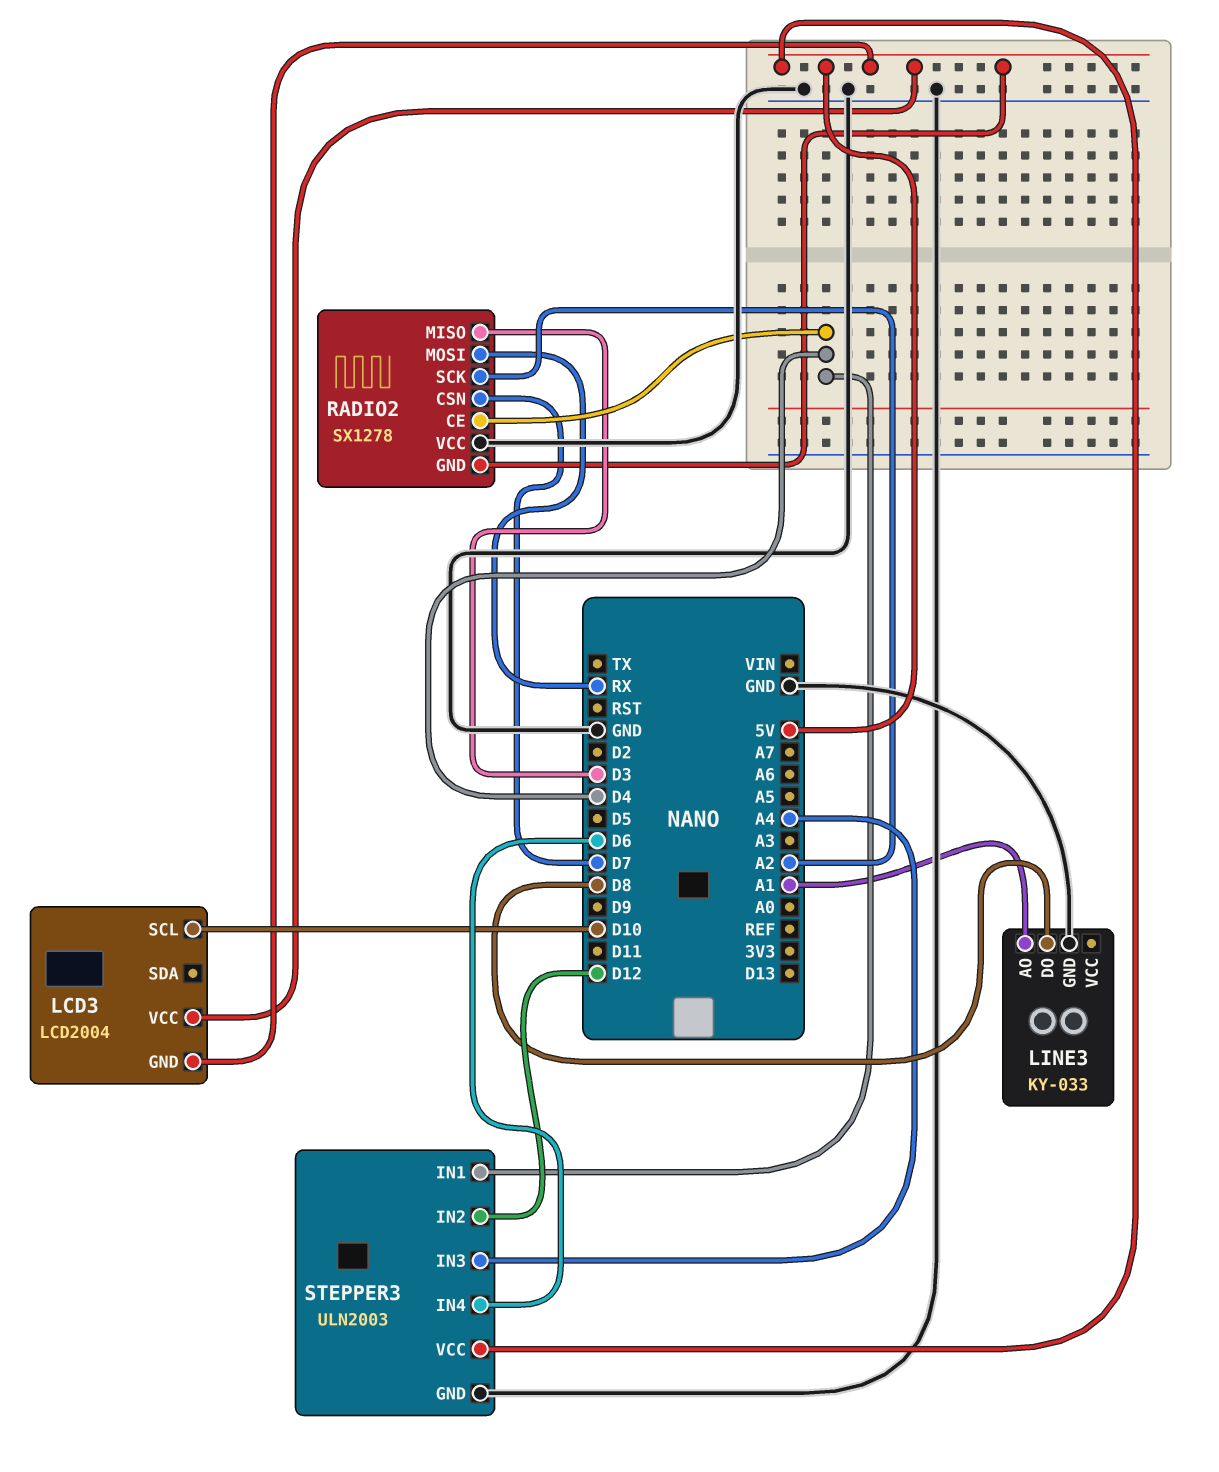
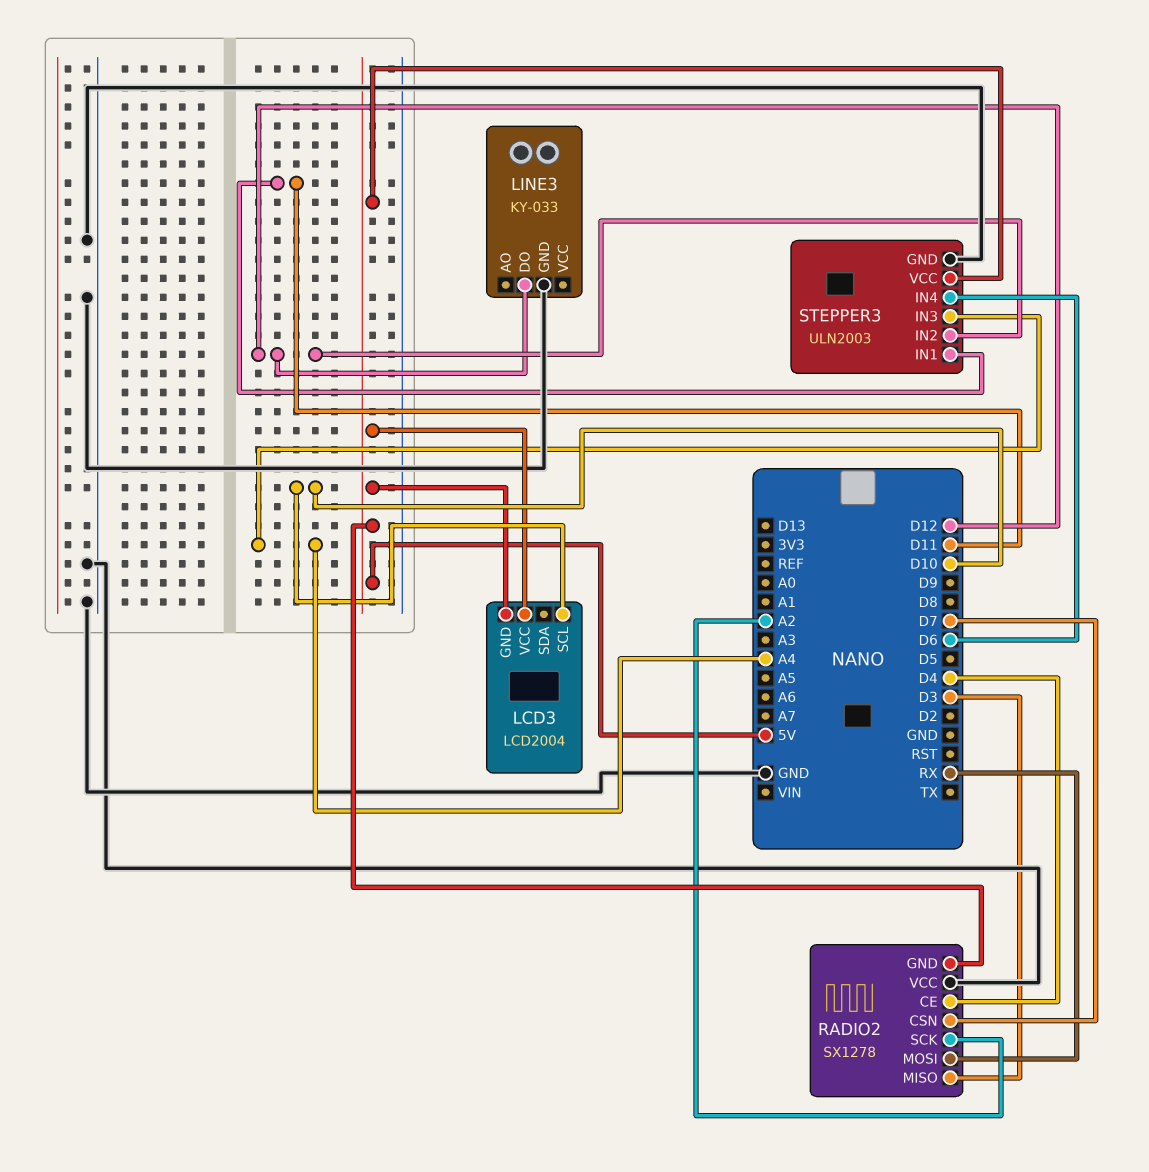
LINE3 pin AO: A1 -> none
LINE3 pin DO: D8 -> D12
STEPPER3 pin IN1: D4 -> D11

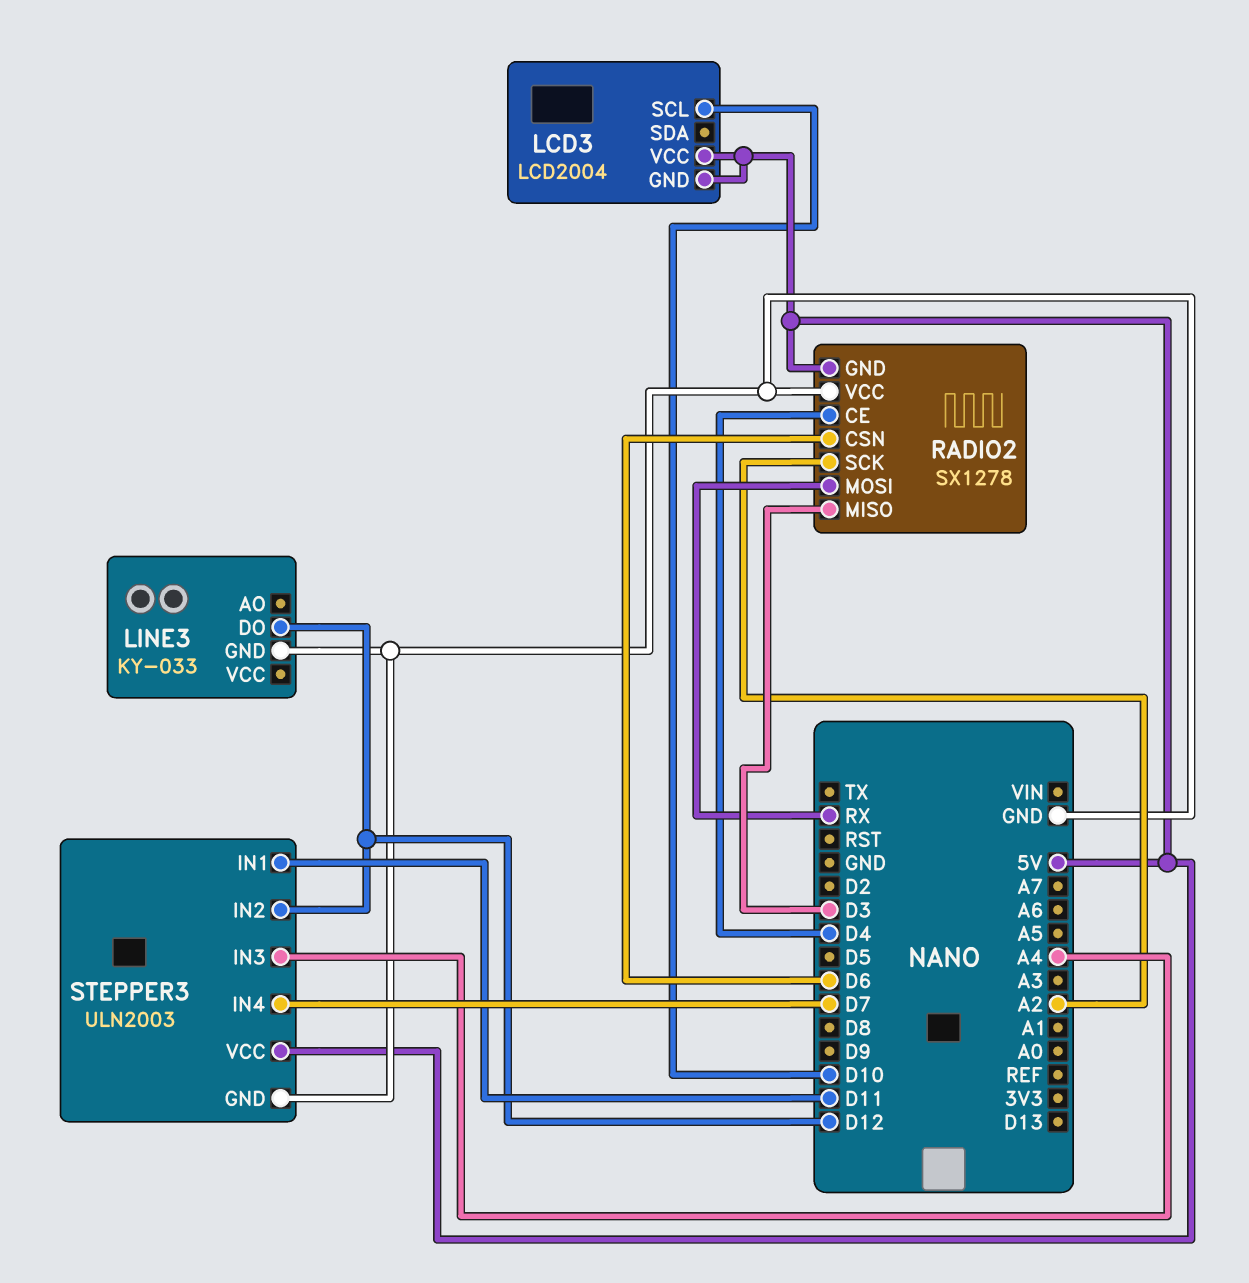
RADIO2 pin CSN: D7 -> D6
STEPPER3 pin IN4: D6 -> D7

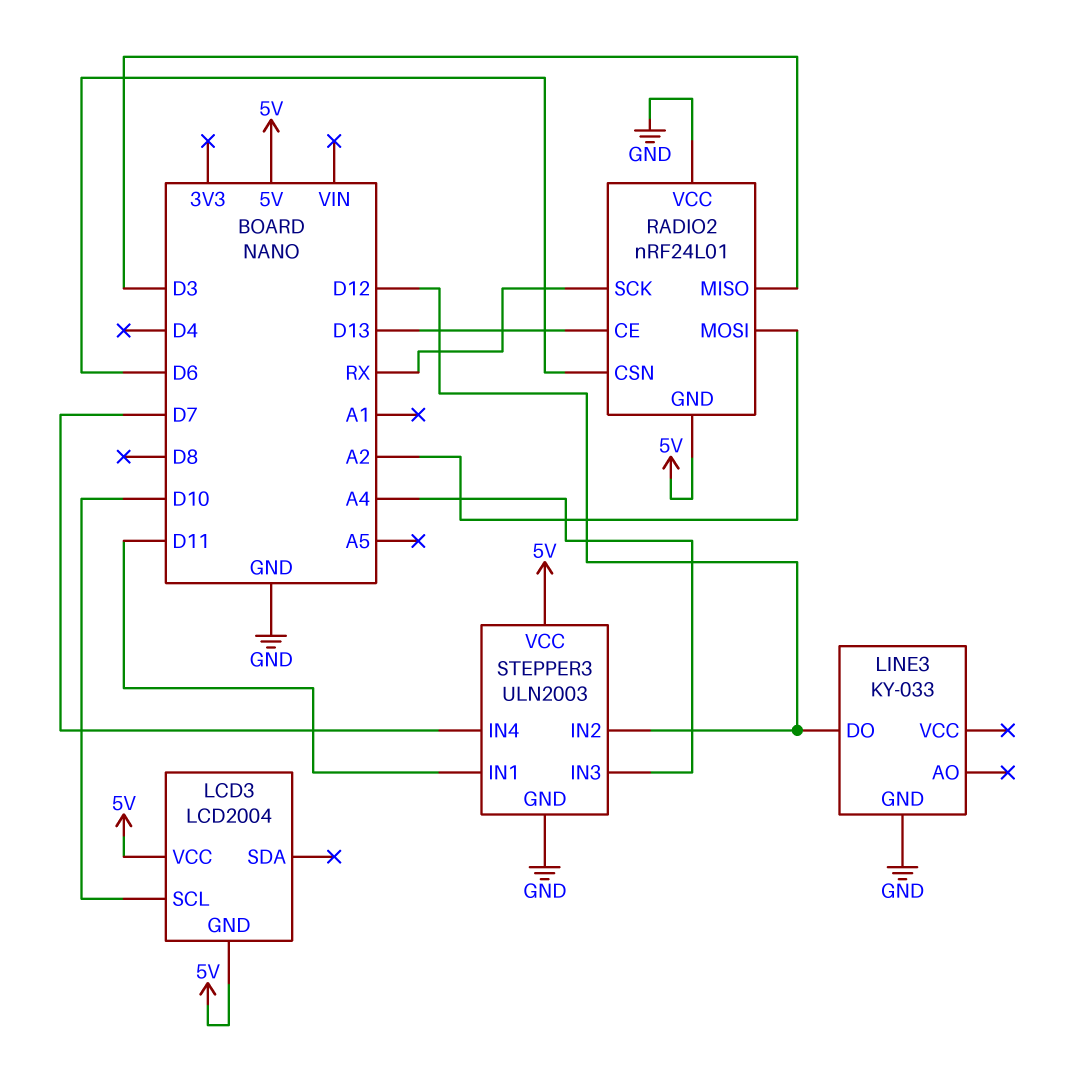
RADIO2: SX1278 -> nRF24L01
RADIO2 pin CE: D4 -> D13
RADIO2 pin MOSI: RX -> A2
RADIO2 pin SCK: A2 -> RX

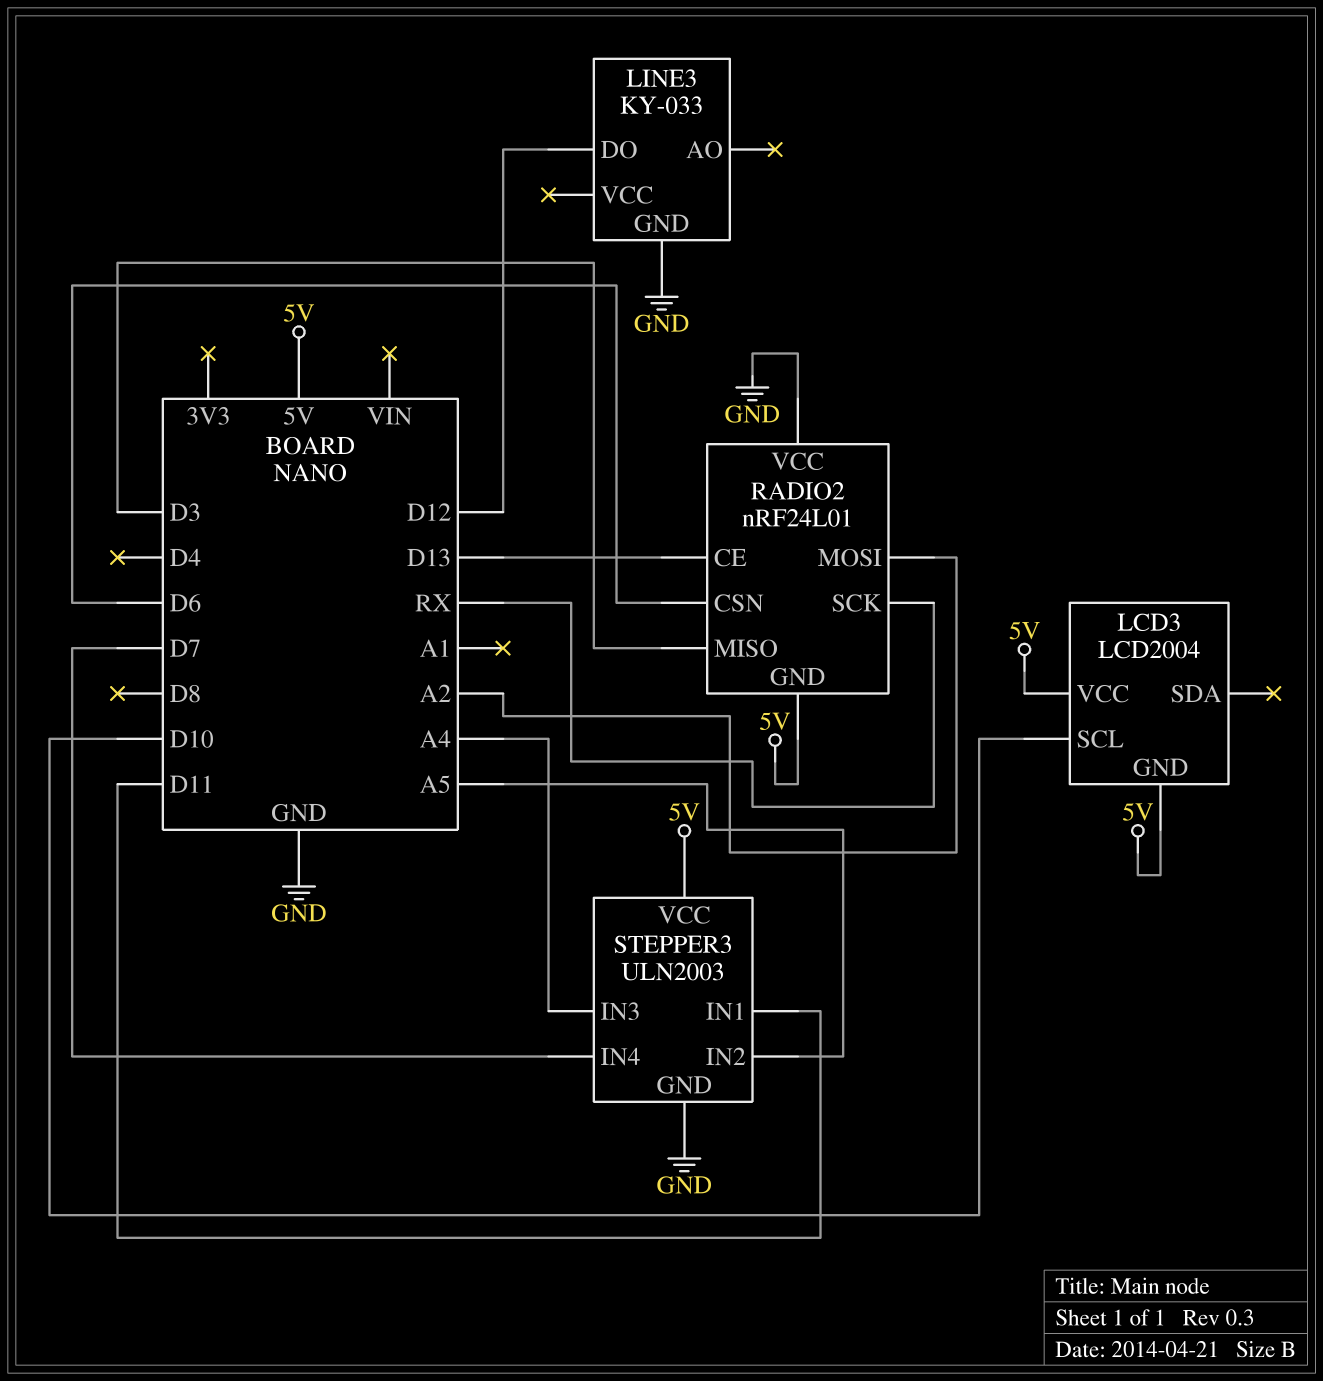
STEPPER3 pin IN2: D12 -> A5

